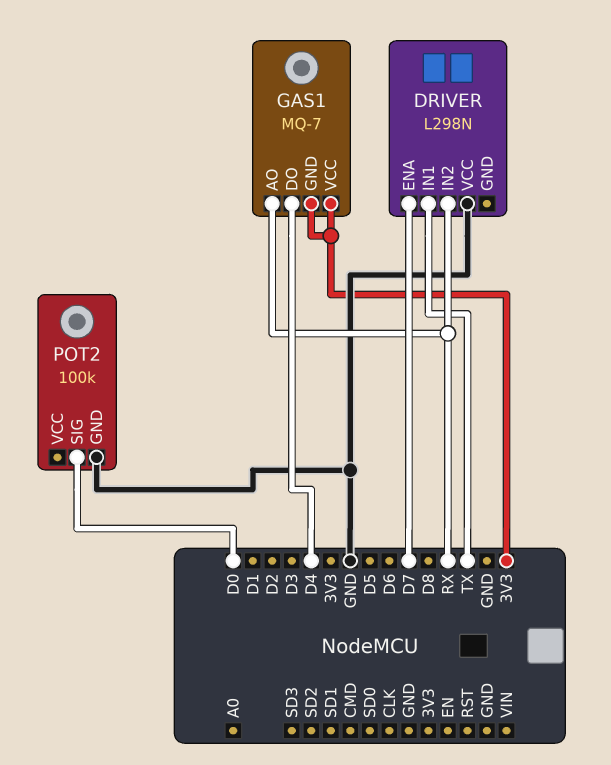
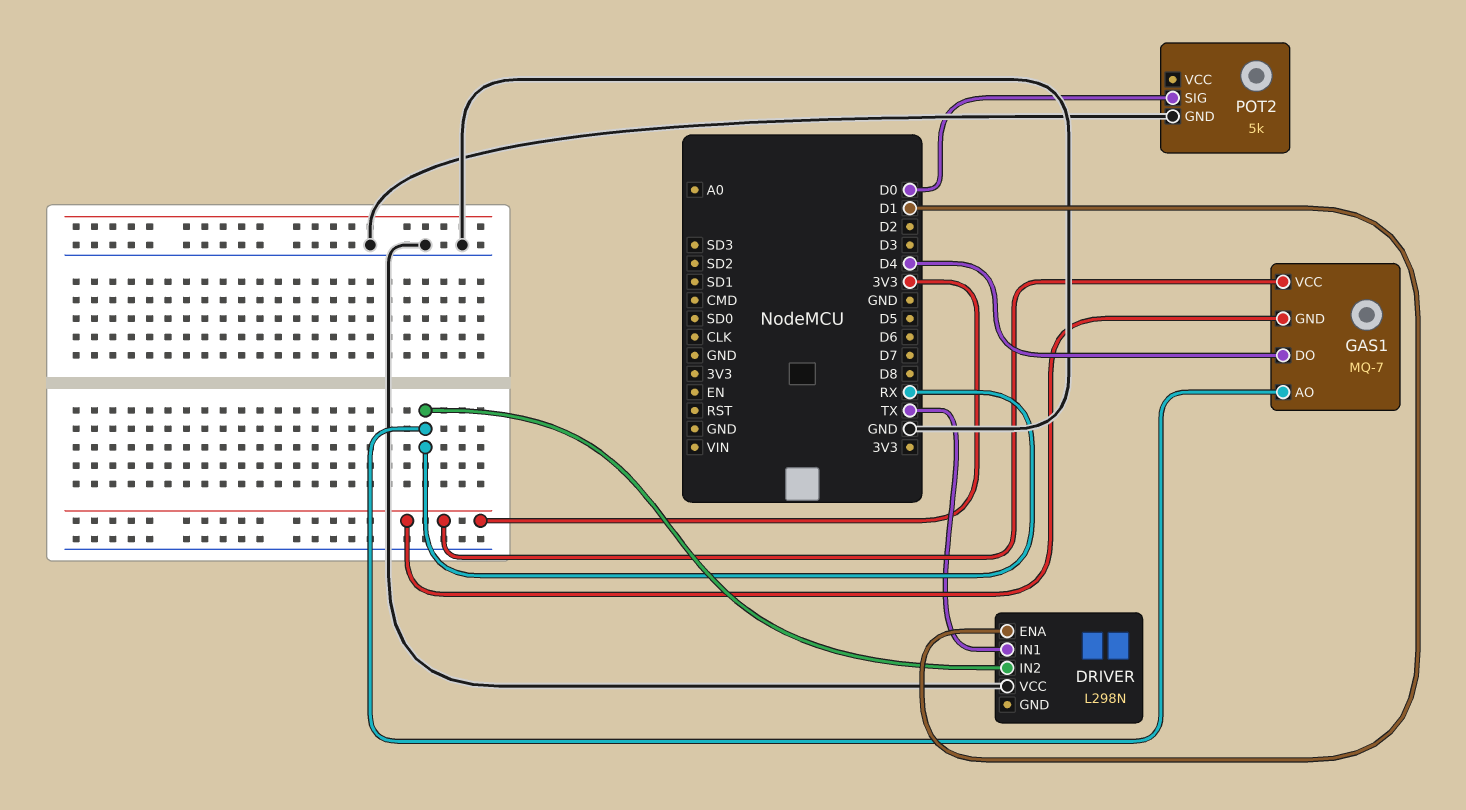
DRIVER pin ENA: D7 -> D1
POT2: 100k -> 5k

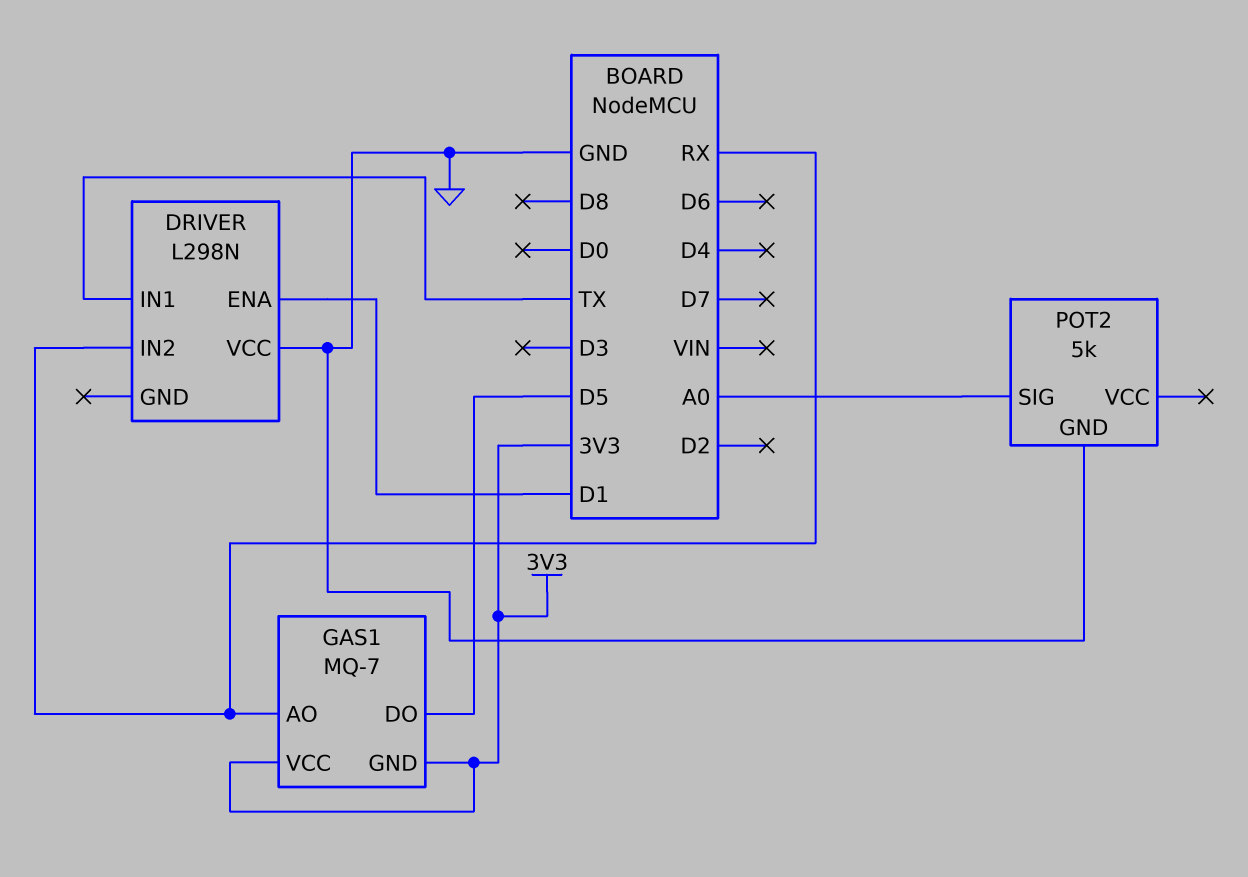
GAS1 pin DO: D4 -> D5
POT2 pin SIG: D0 -> A0

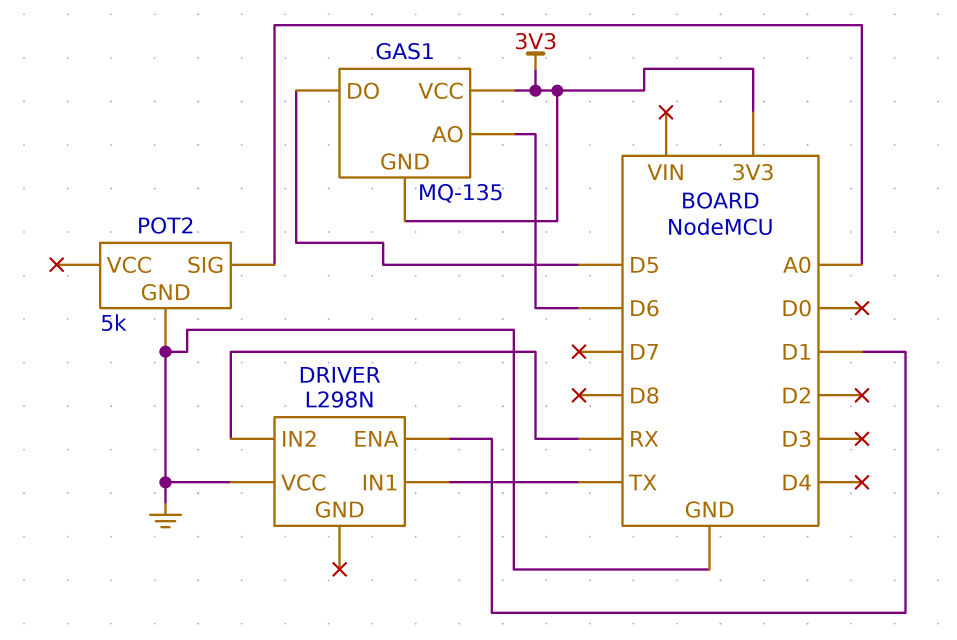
GAS1: MQ-7 -> MQ-135
GAS1 pin AO: RX -> D6

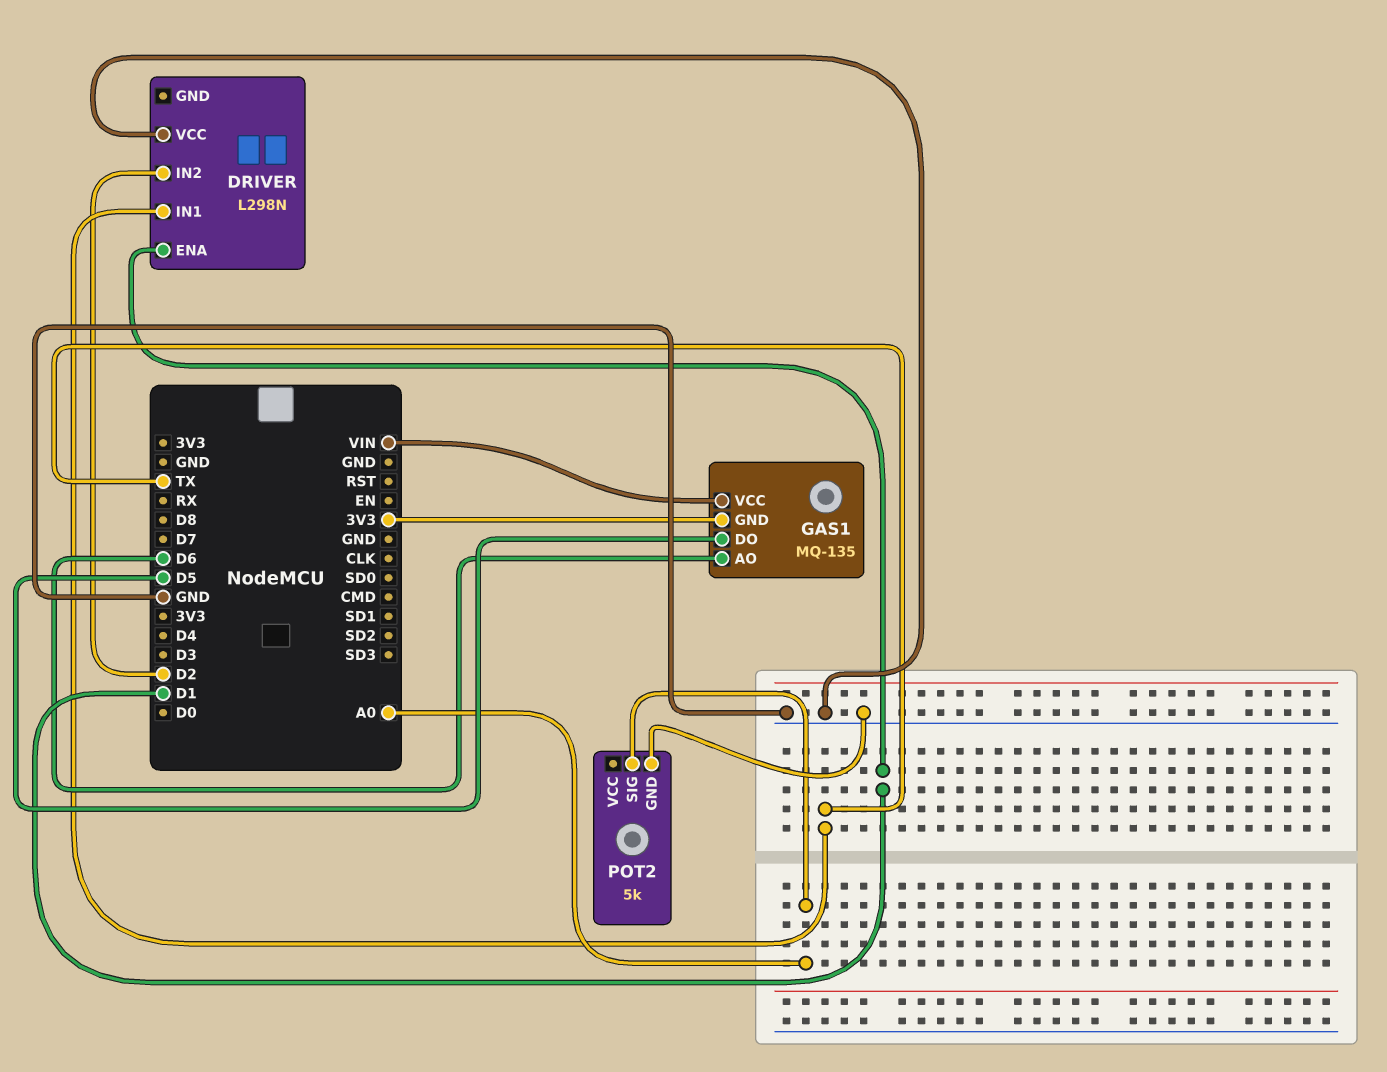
DRIVER pin IN2: RX -> D2
GAS1 pin VCC: 3V3 -> VIN

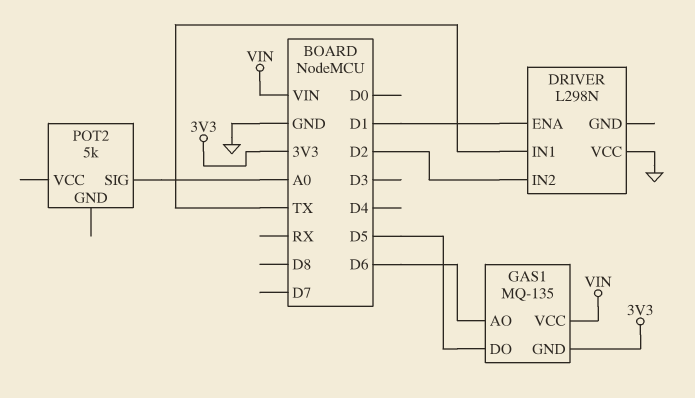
POT2 pin GND: GND -> none

